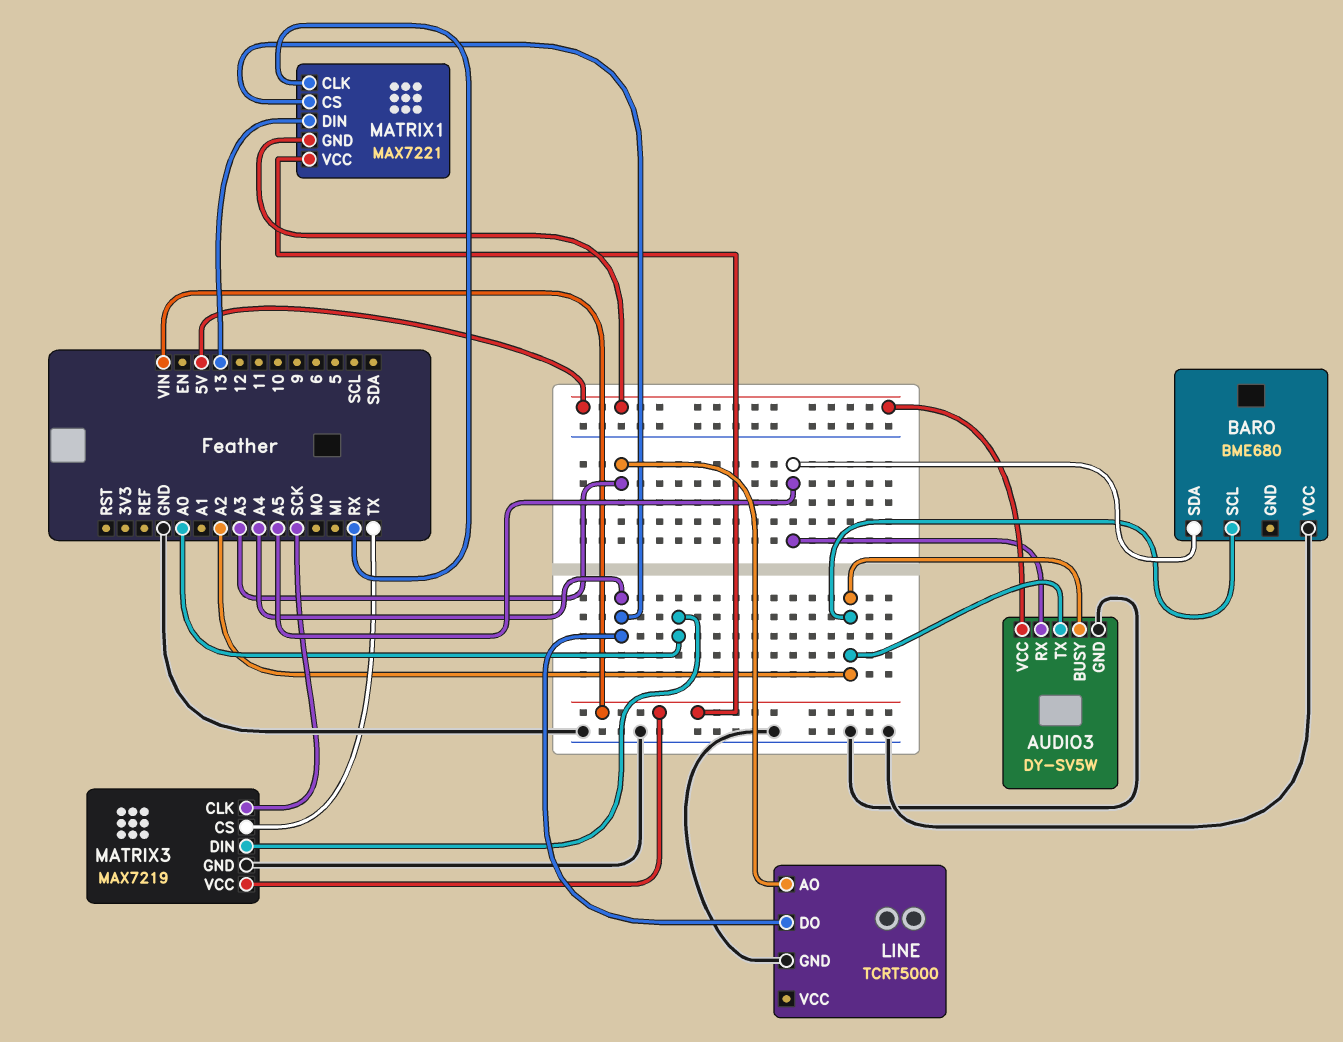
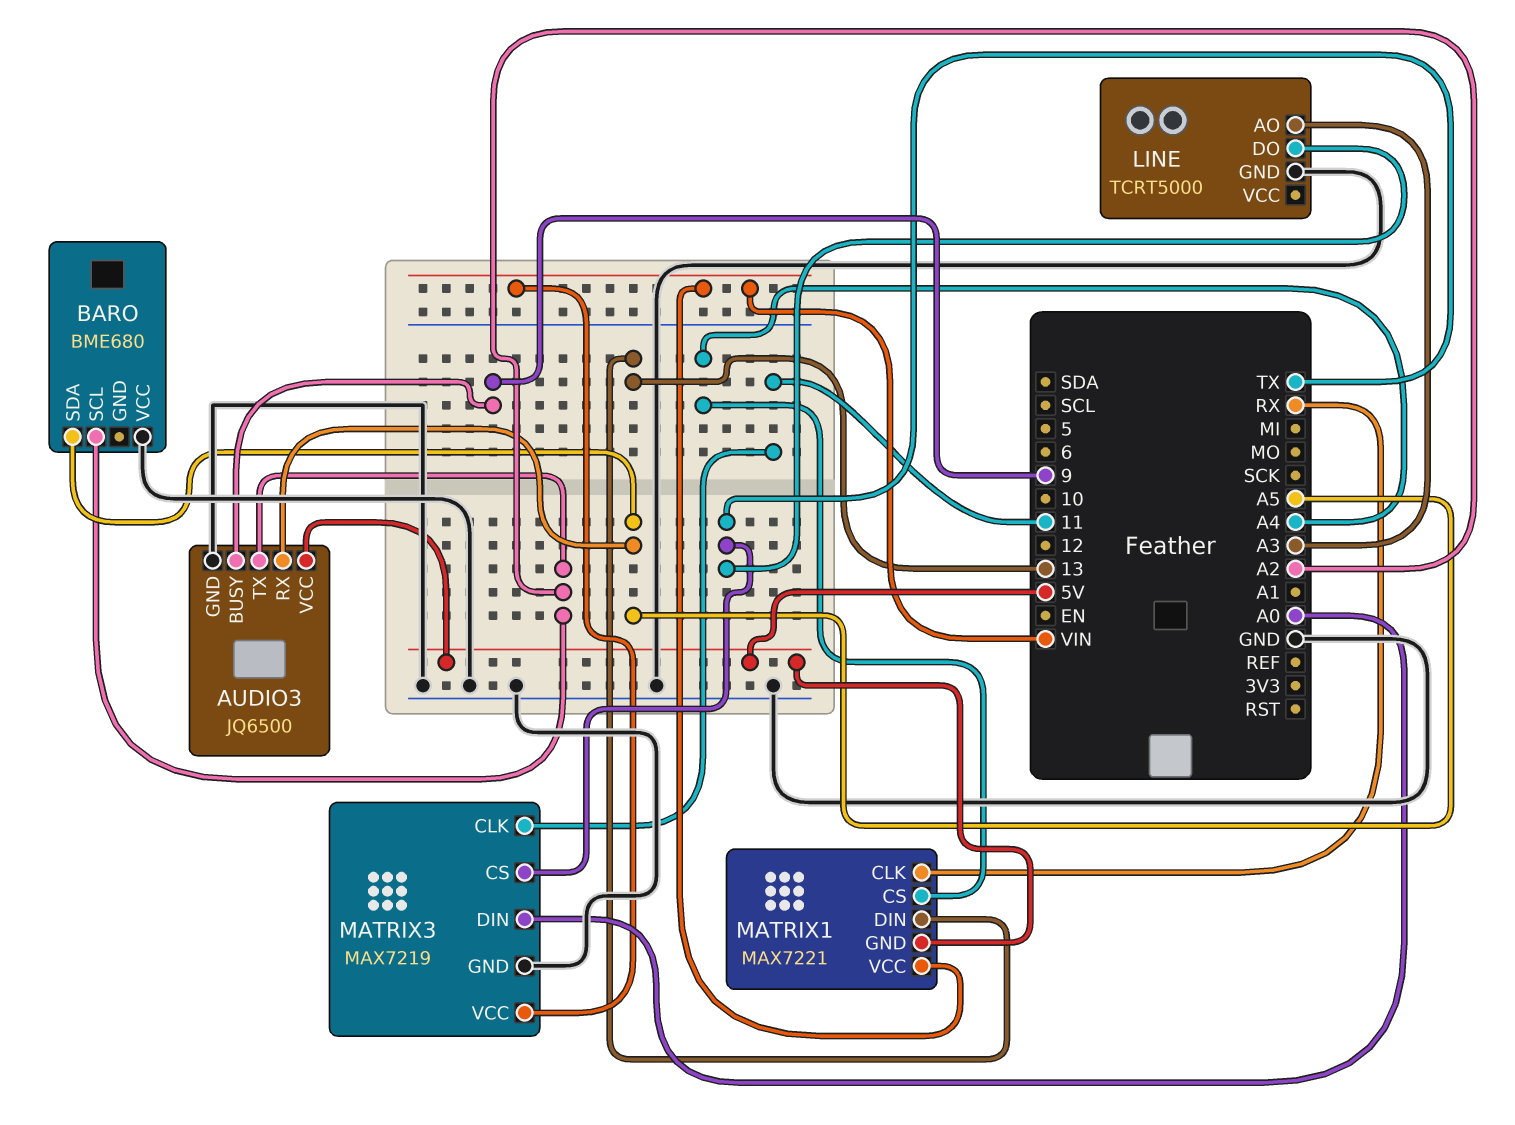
AUDIO3: DY-SV5W -> JQ6500
AUDIO3 pin BUSY: A2 -> 9
LINE pin DO: A4 -> TX
MATRIX3 pin CLK: SCK -> 11

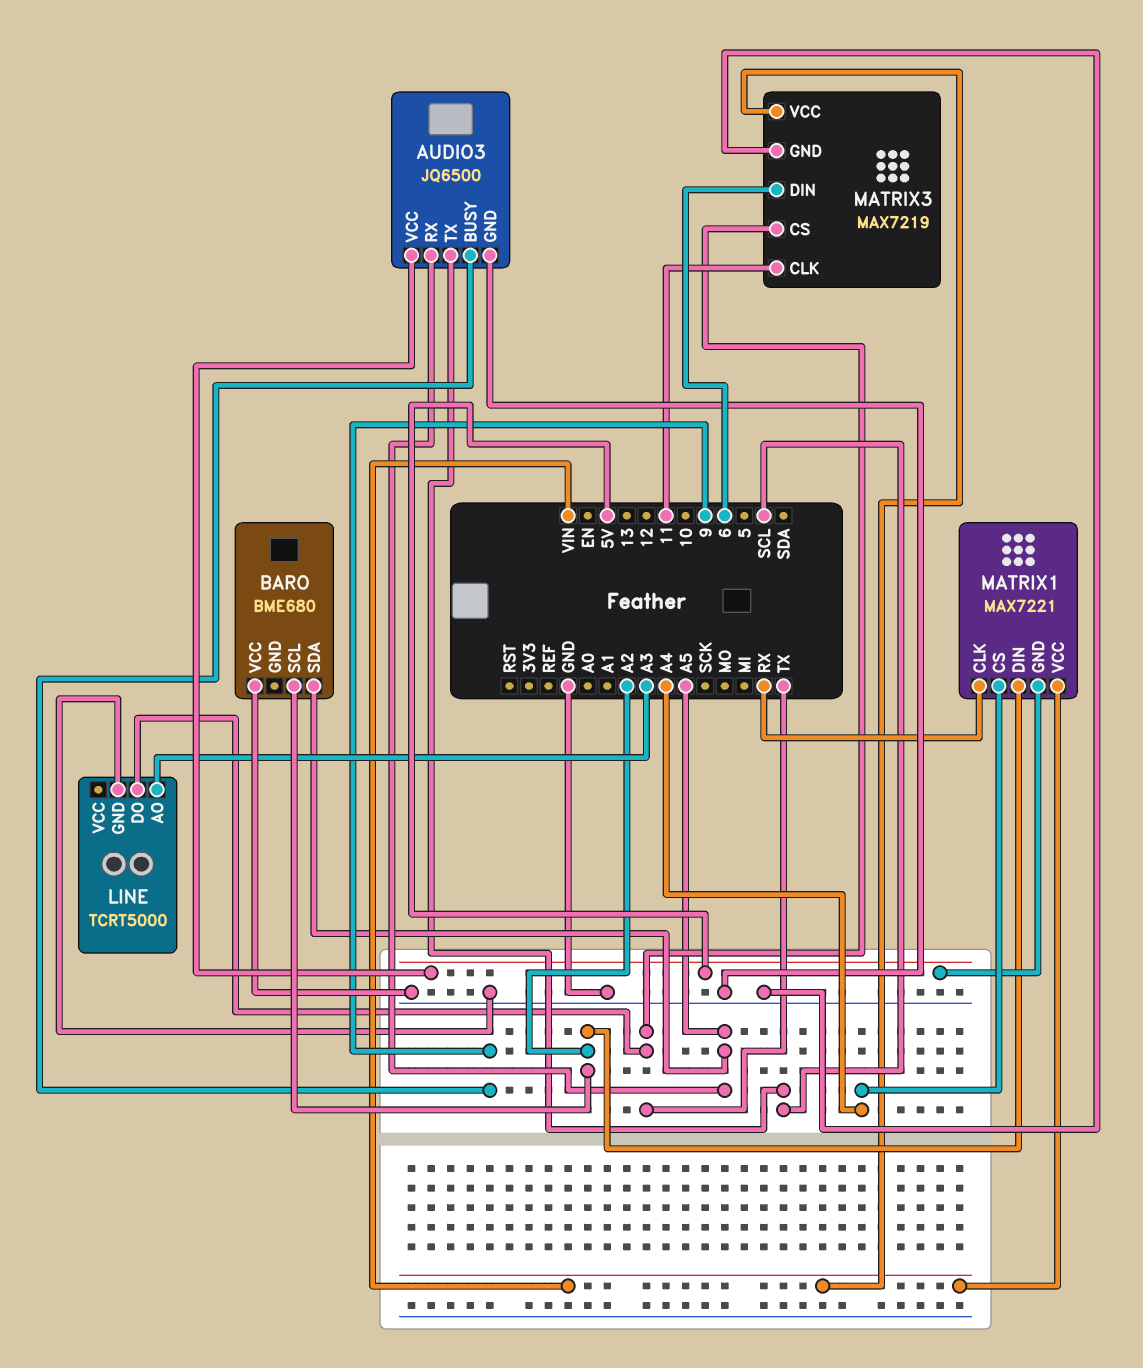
AUDIO3 pin TX: A2 -> SCL
MATRIX1 pin DIN: 13 -> A2
MATRIX3 pin DIN: A0 -> 6

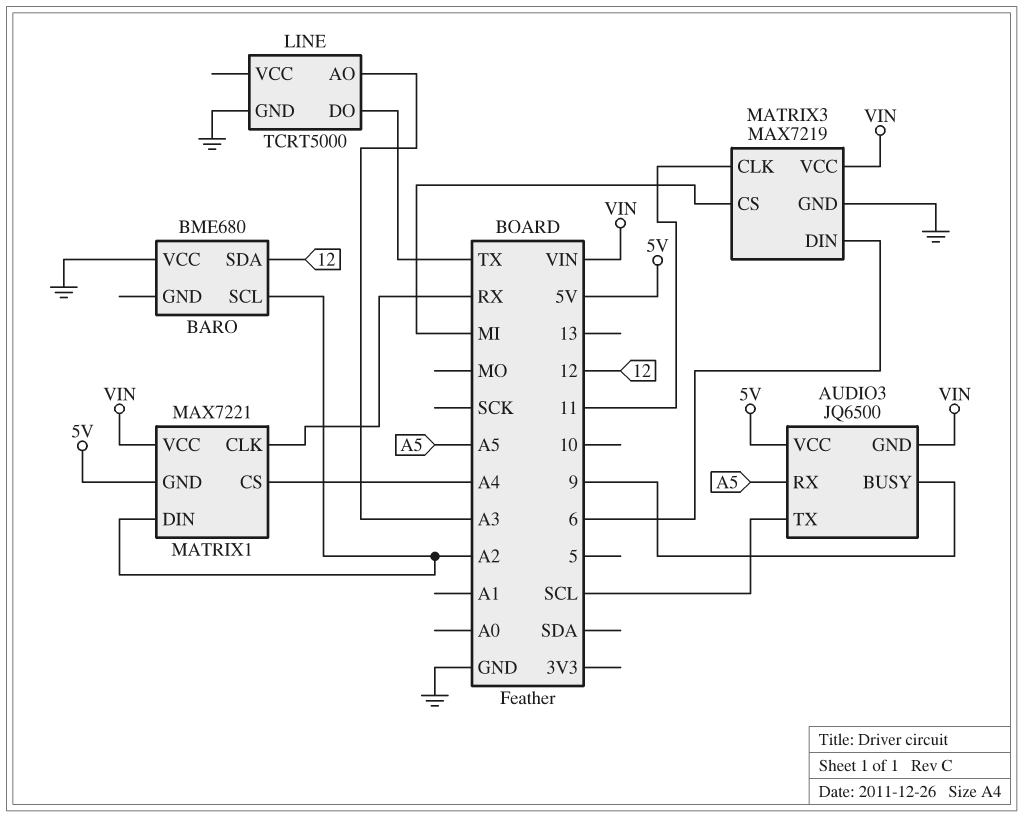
AUDIO3 pin GND: GND -> VIN
BARO pin SDA: A5 -> 12
MATRIX3 pin CS: TX -> MI

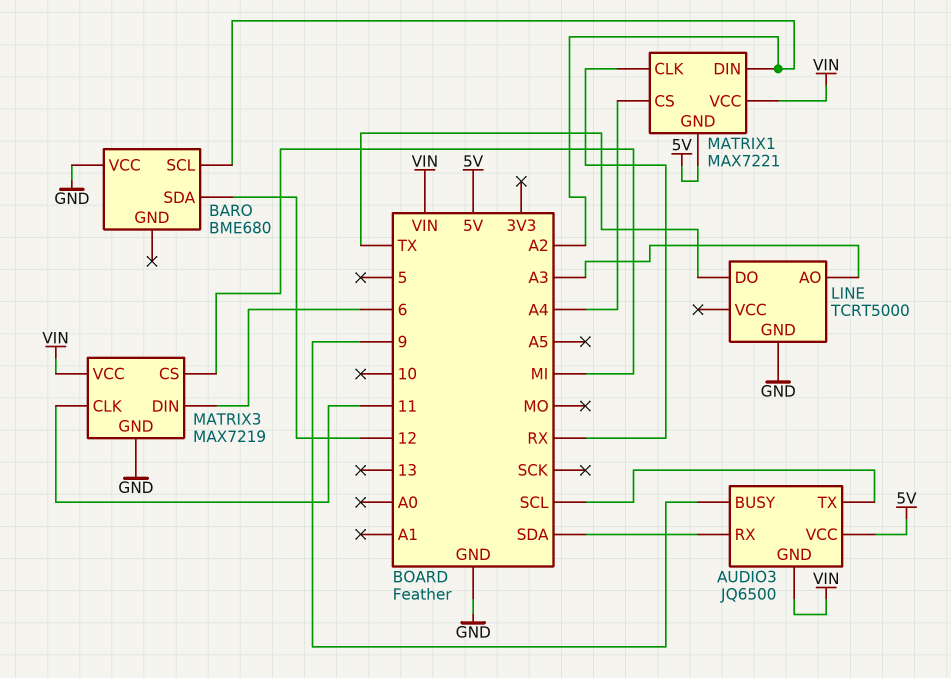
AUDIO3 pin RX: A5 -> SDA

